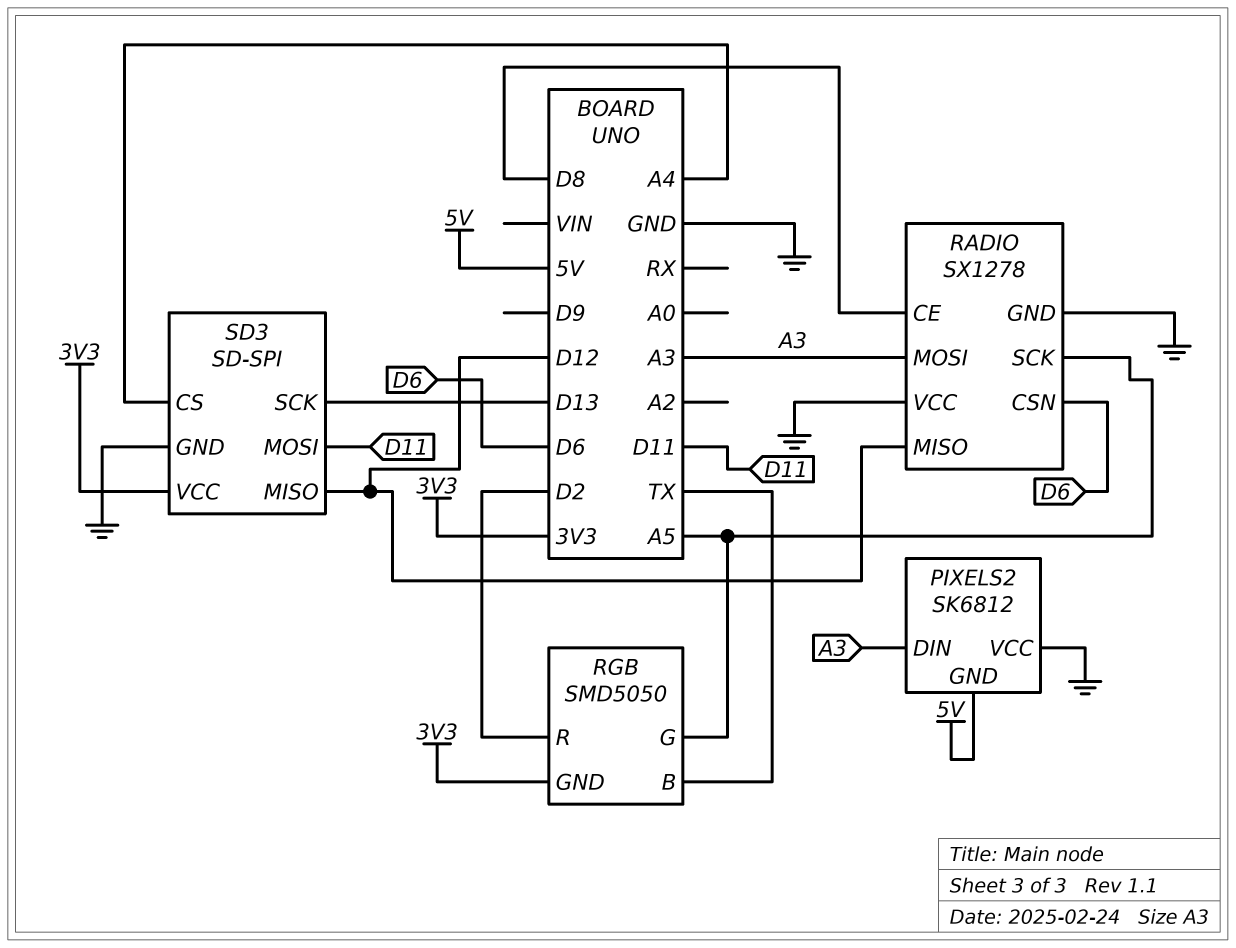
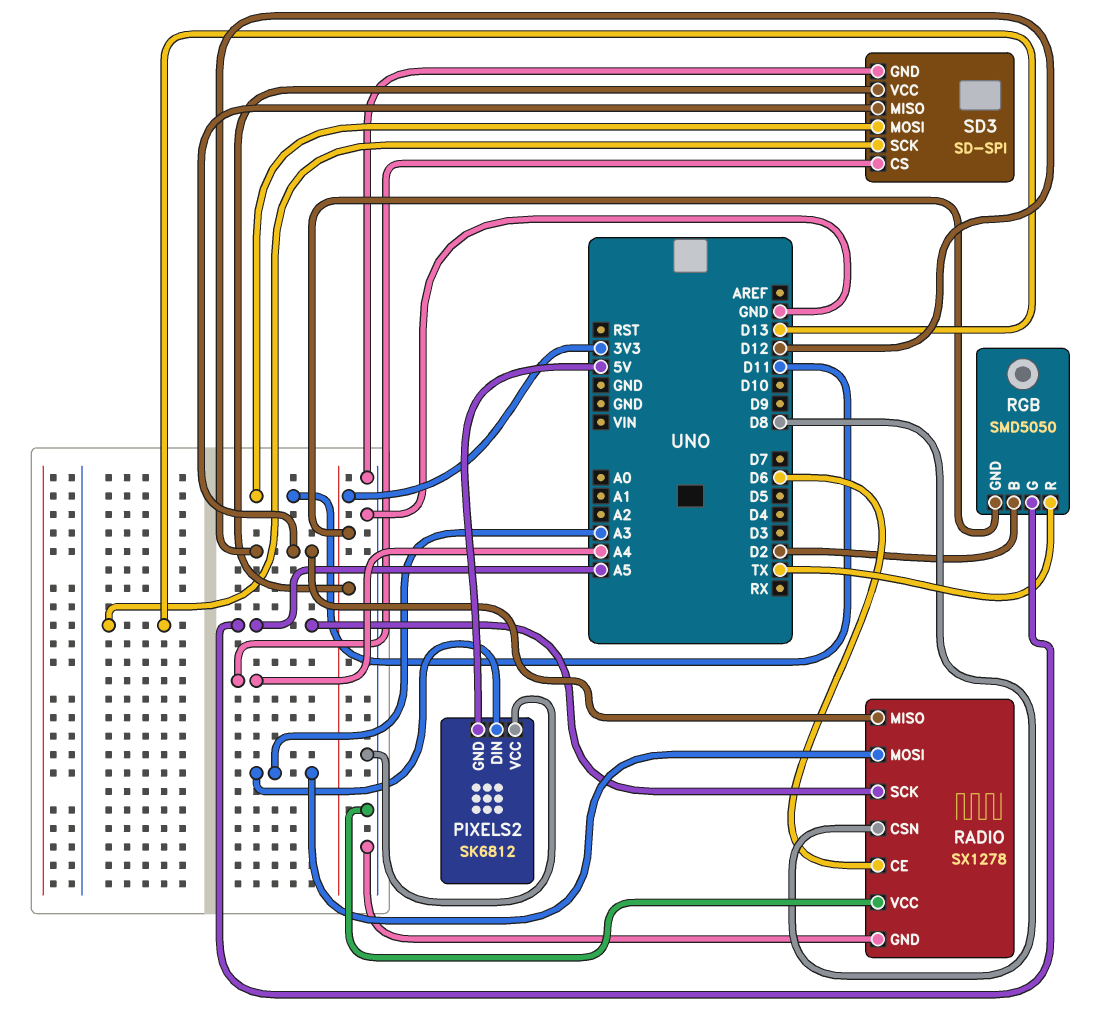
RADIO pin CE: D8 -> D6
RADIO pin CSN: D6 -> D8
RGB pin B: TX -> D2
RGB pin R: D2 -> TX

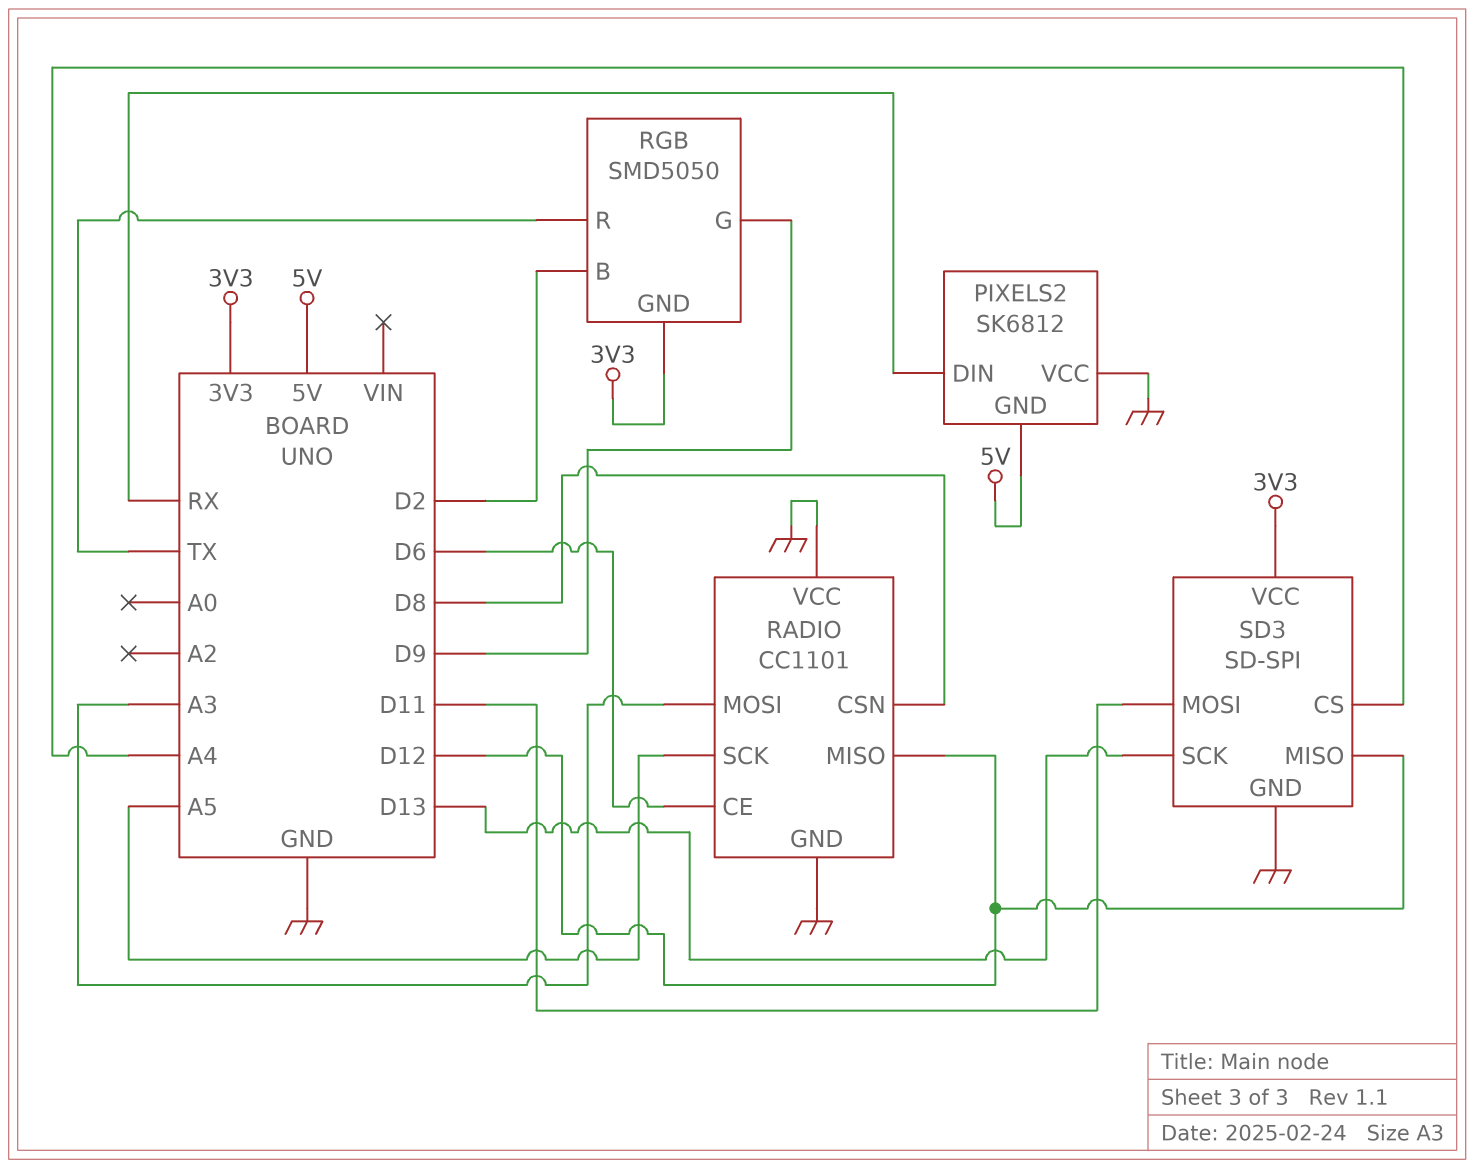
PIXELS2 pin DIN: A3 -> RX
RADIO: SX1278 -> CC1101
RGB pin G: A5 -> D9

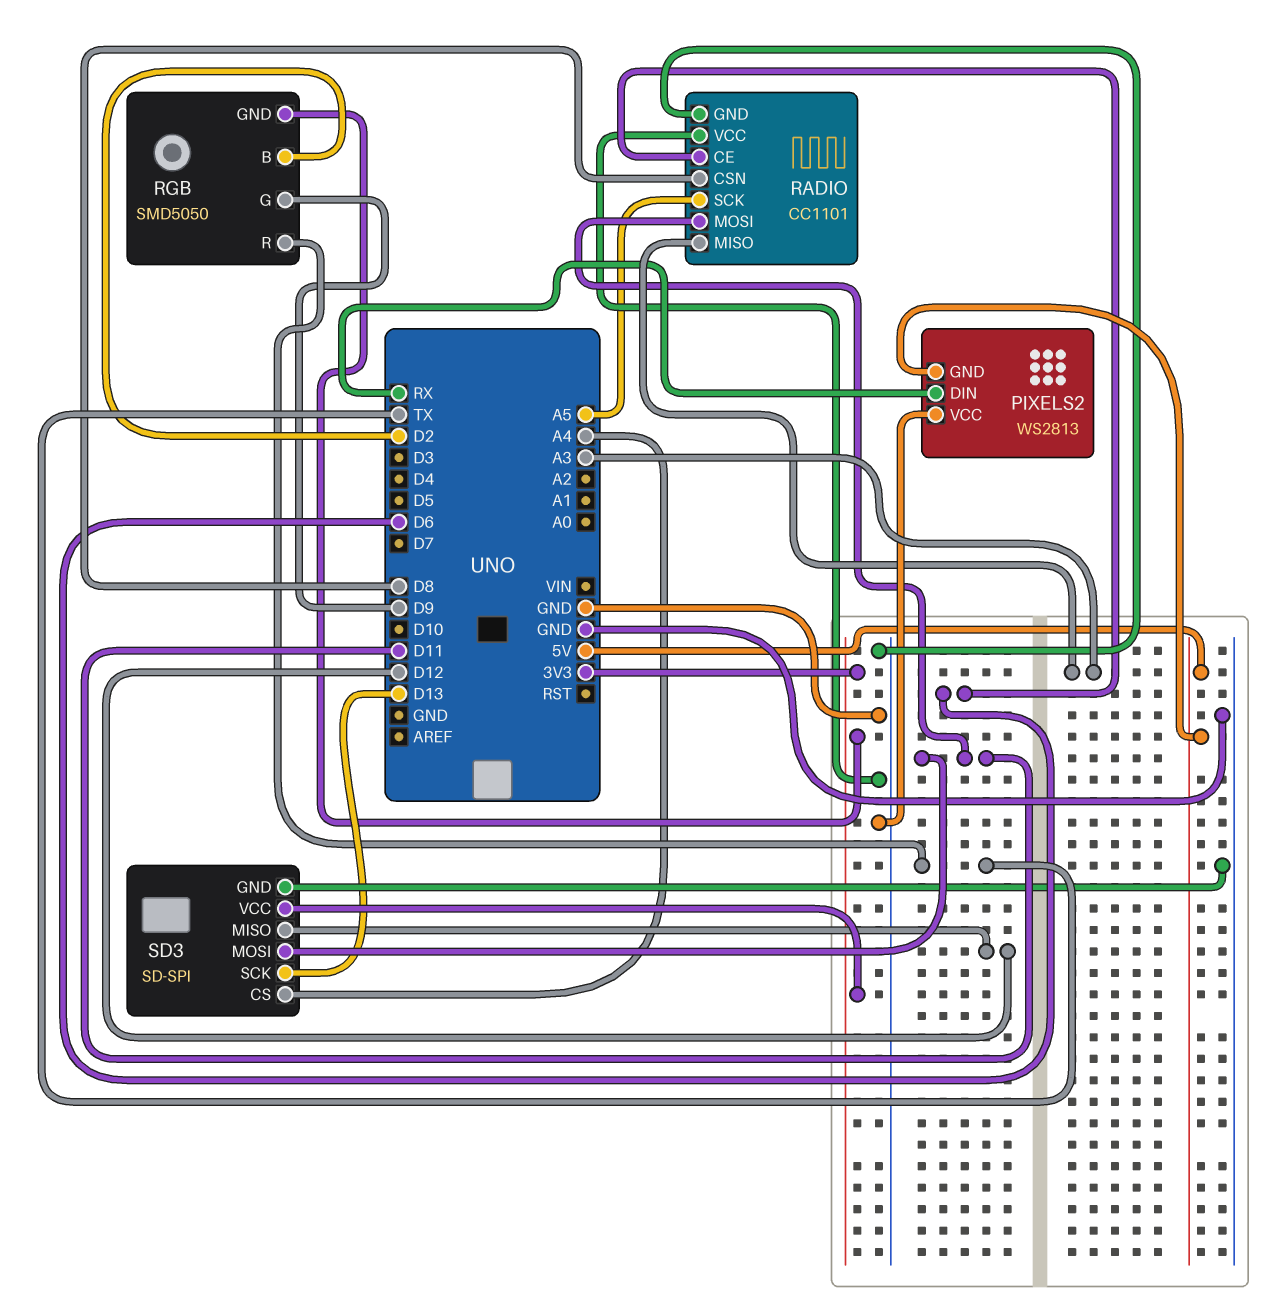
PIXELS2: SK6812 -> WS2813
RADIO pin MISO: D12 -> A3
RADIO pin MOSI: A3 -> D11

